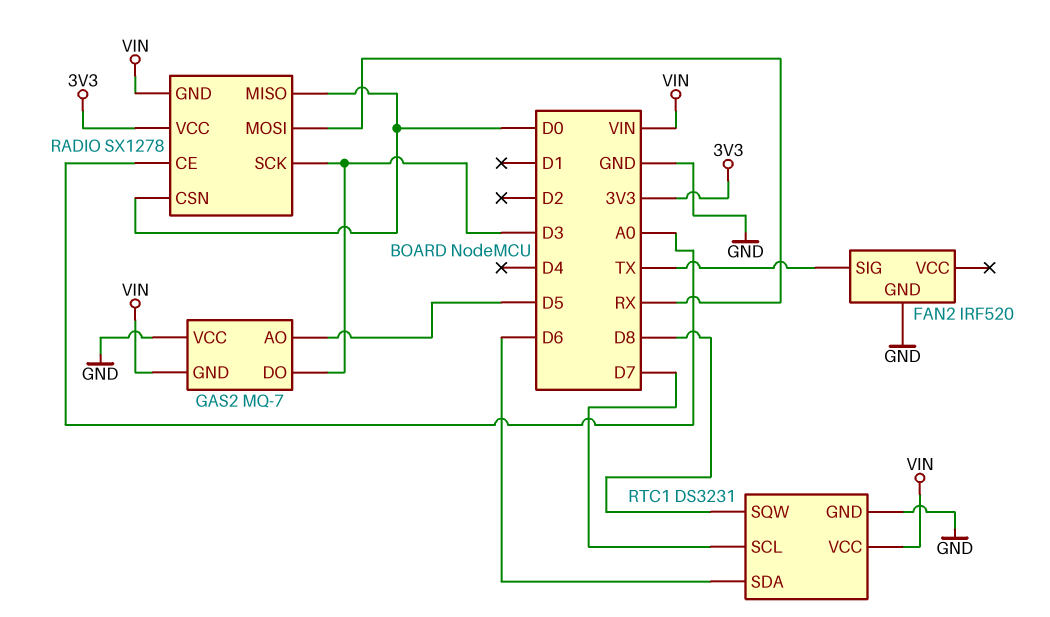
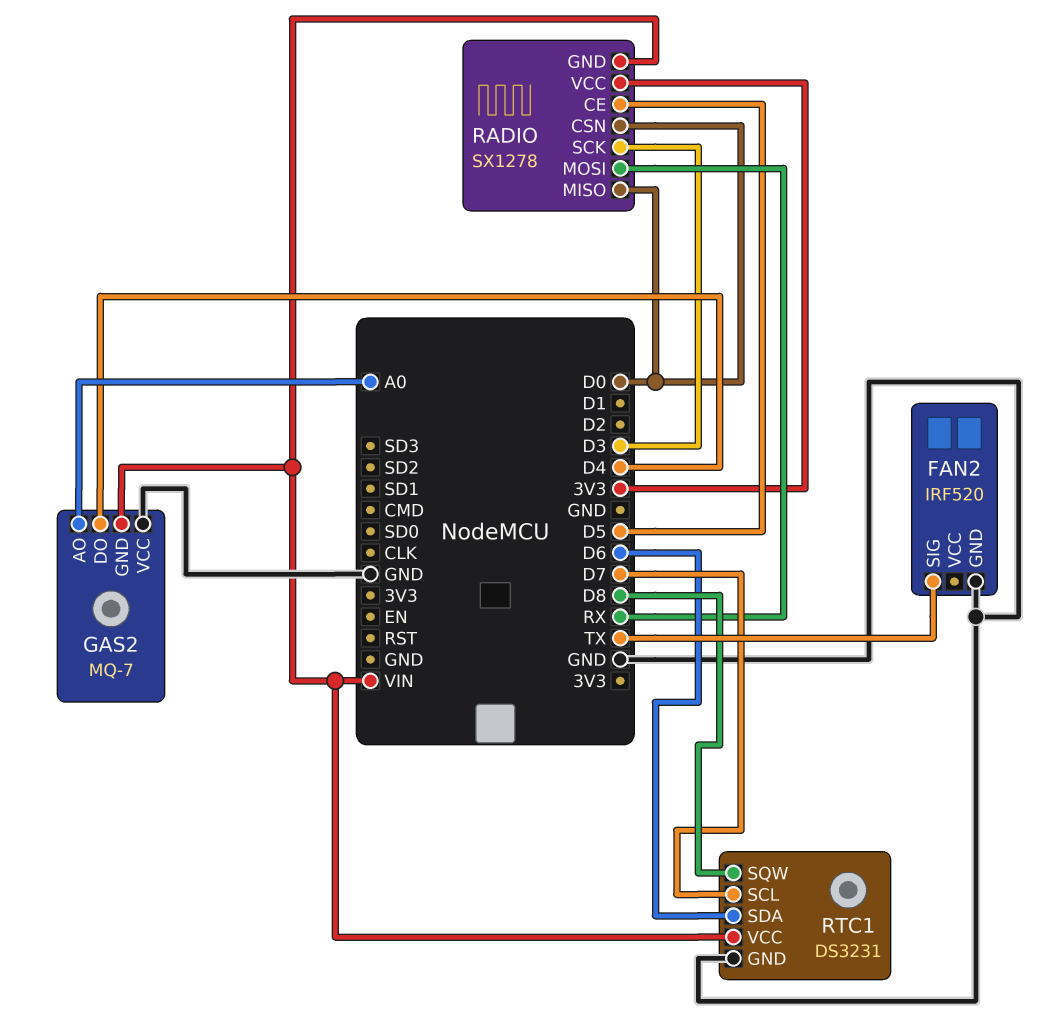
GAS2 pin AO: D5 -> A0
GAS2 pin DO: D3 -> D4
RADIO pin CE: A0 -> D5

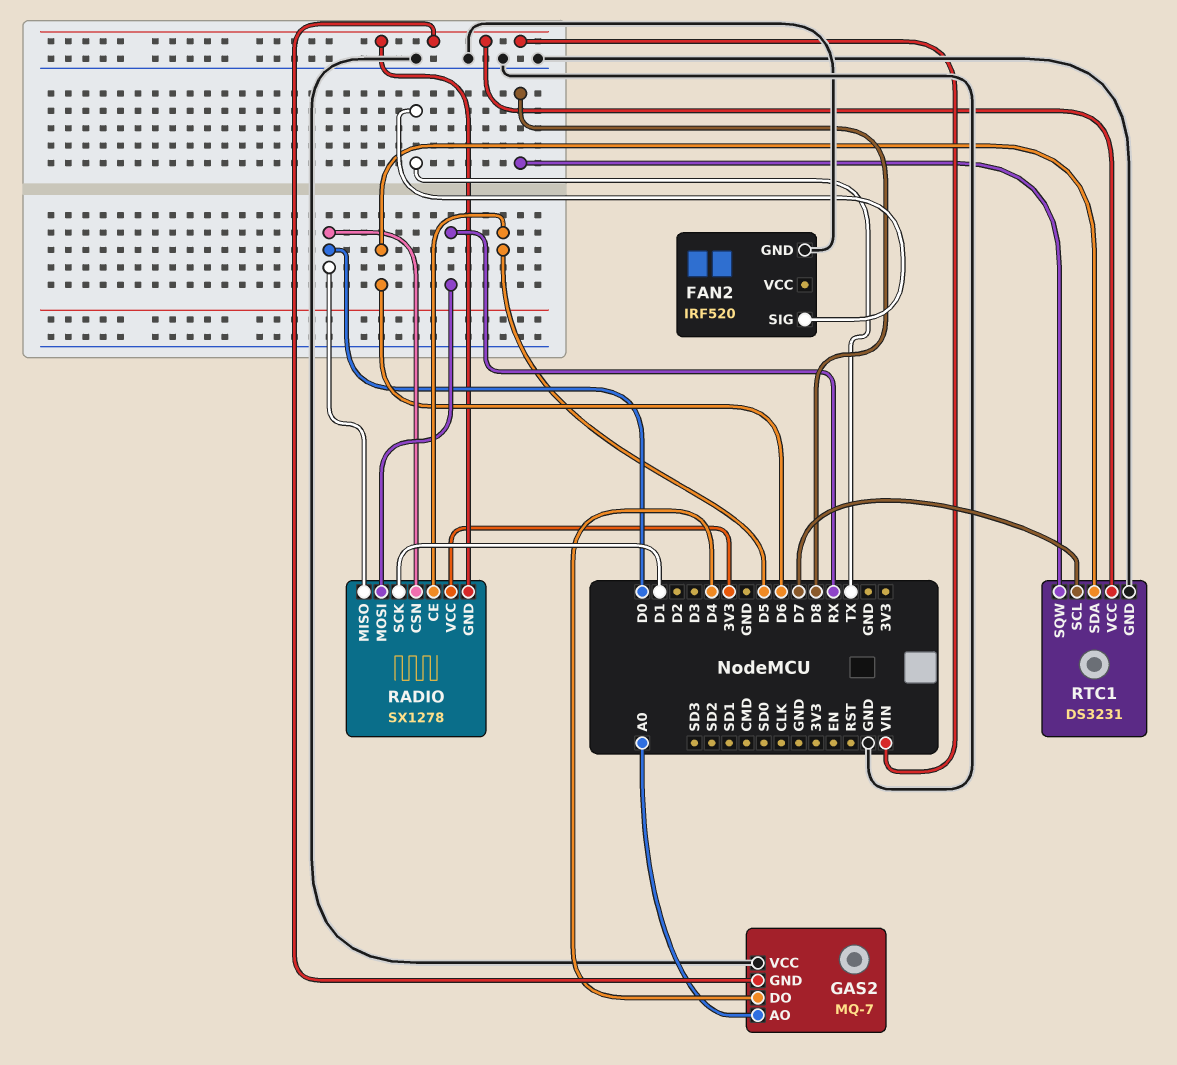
RADIO pin SCK: D3 -> D1

